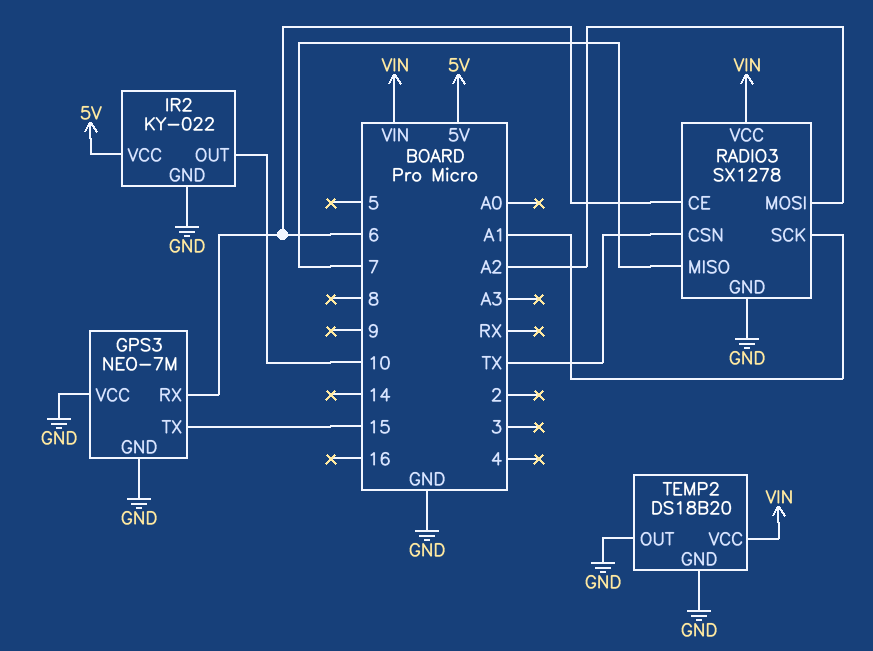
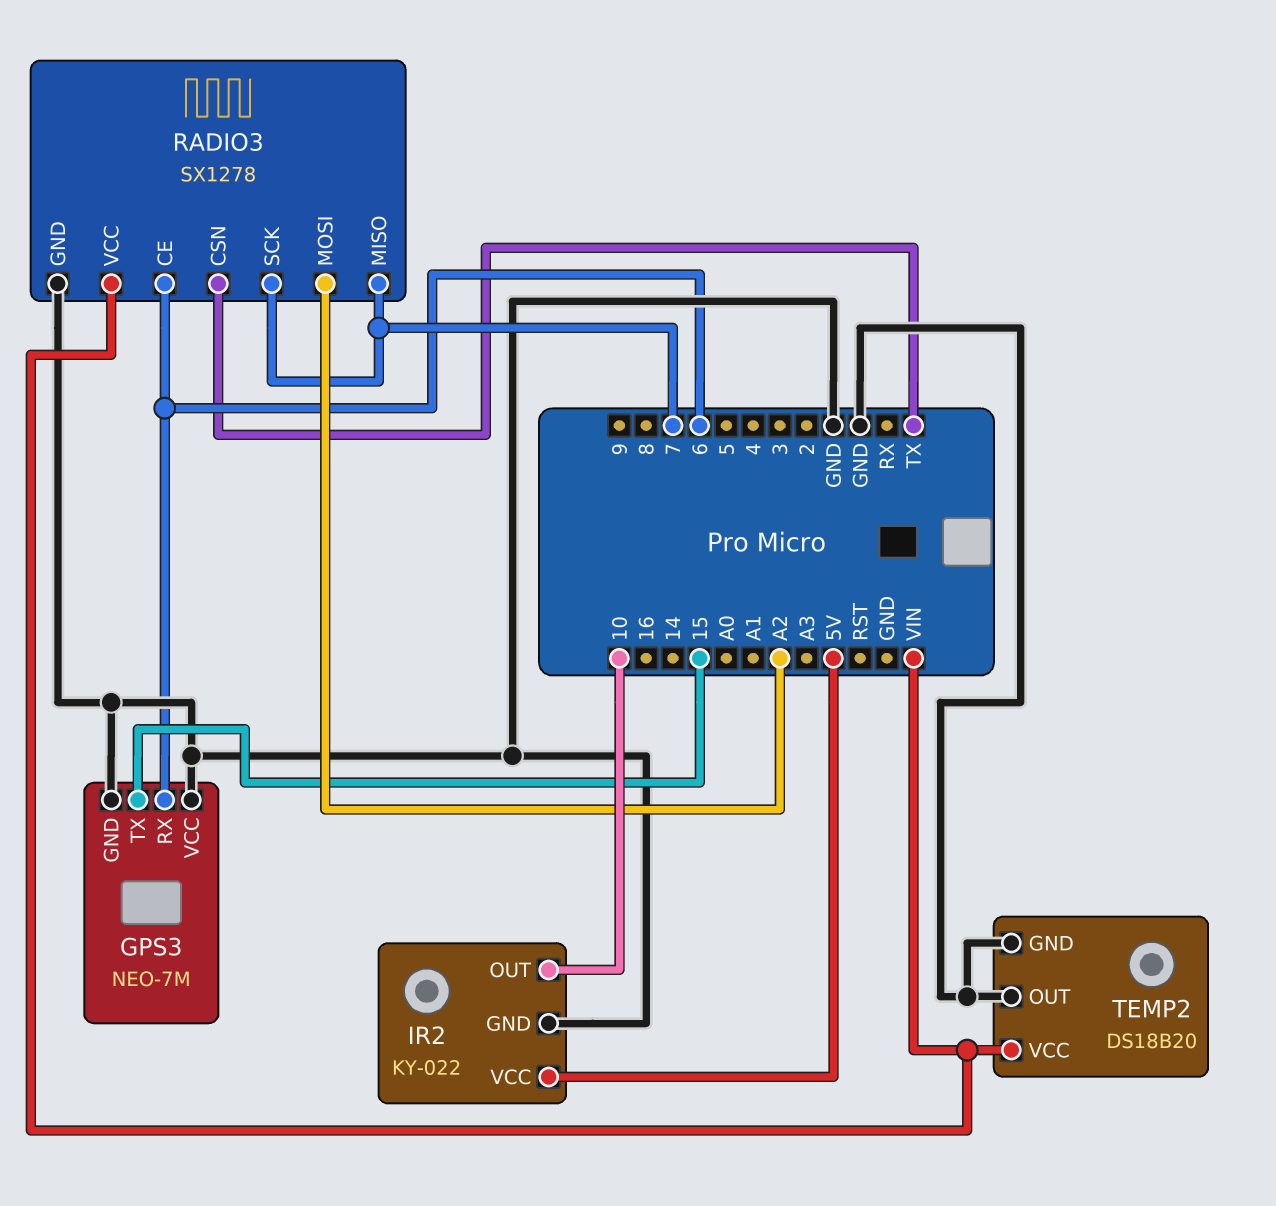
RADIO3 pin SCK: A1 -> 7

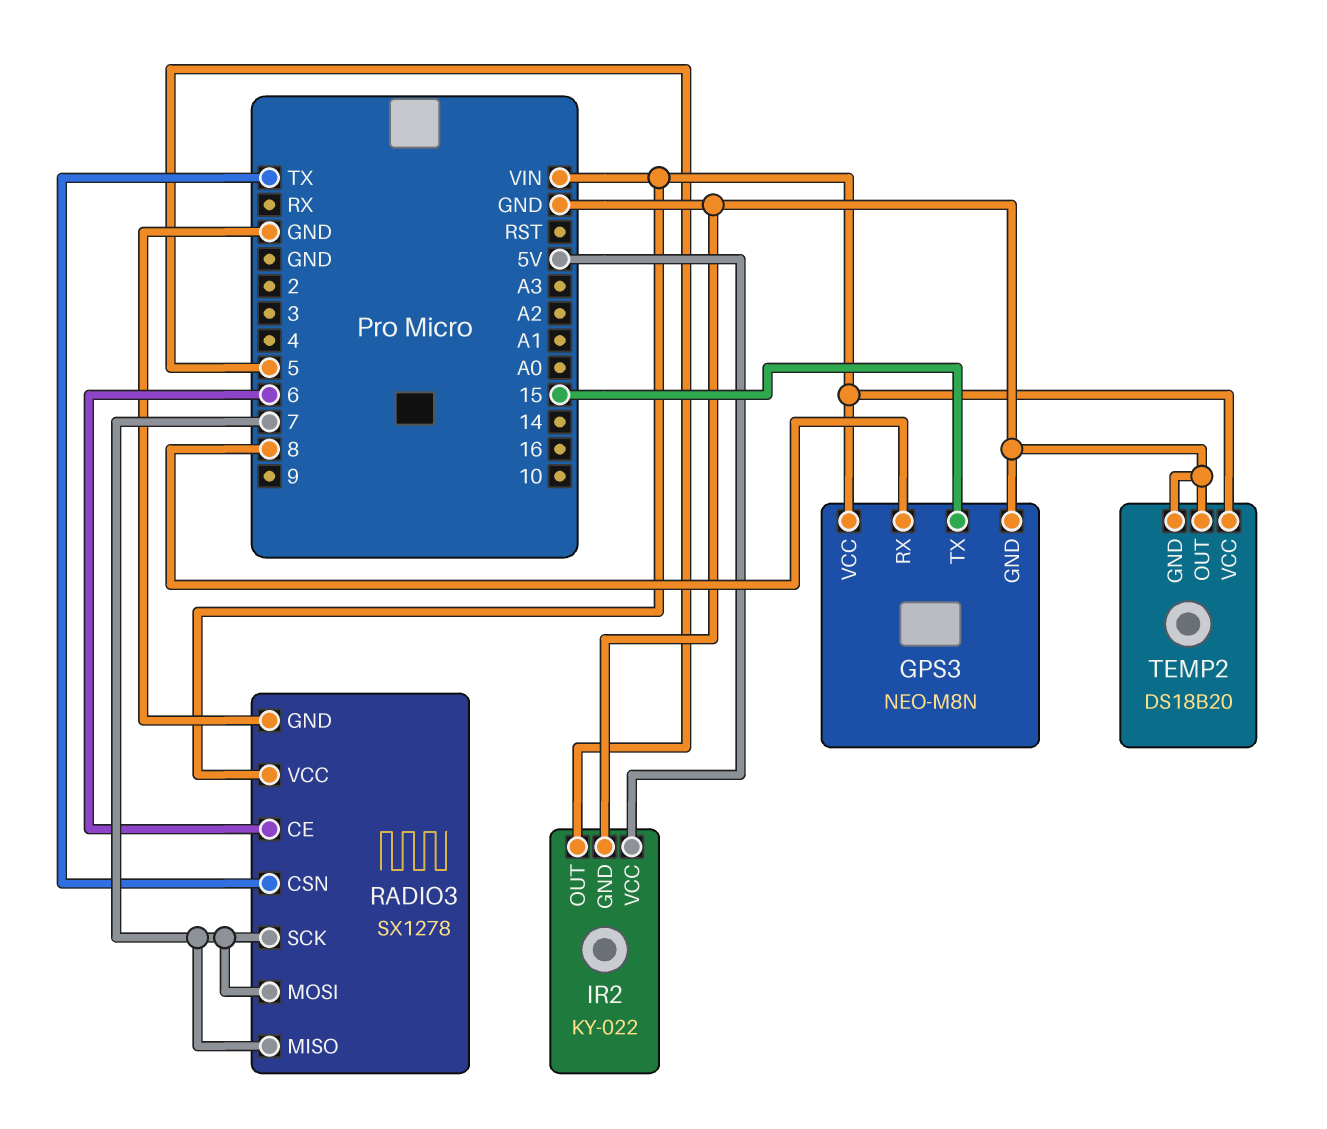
GPS3: NEO-7M -> NEO-M8N
GPS3 pin RX: 6 -> 8
GPS3 pin VCC: GND -> VIN
IR2 pin OUT: 10 -> 5
RADIO3 pin MOSI: A2 -> 7

